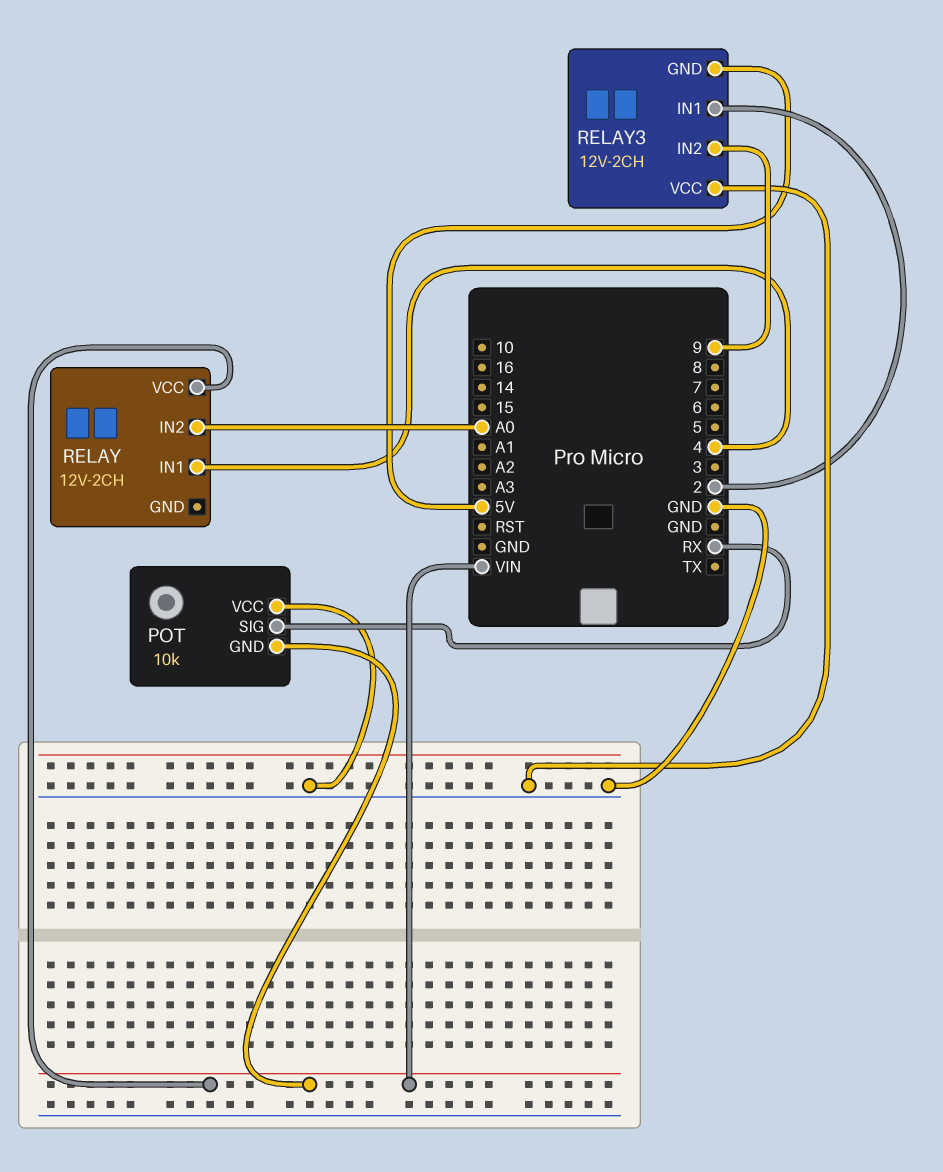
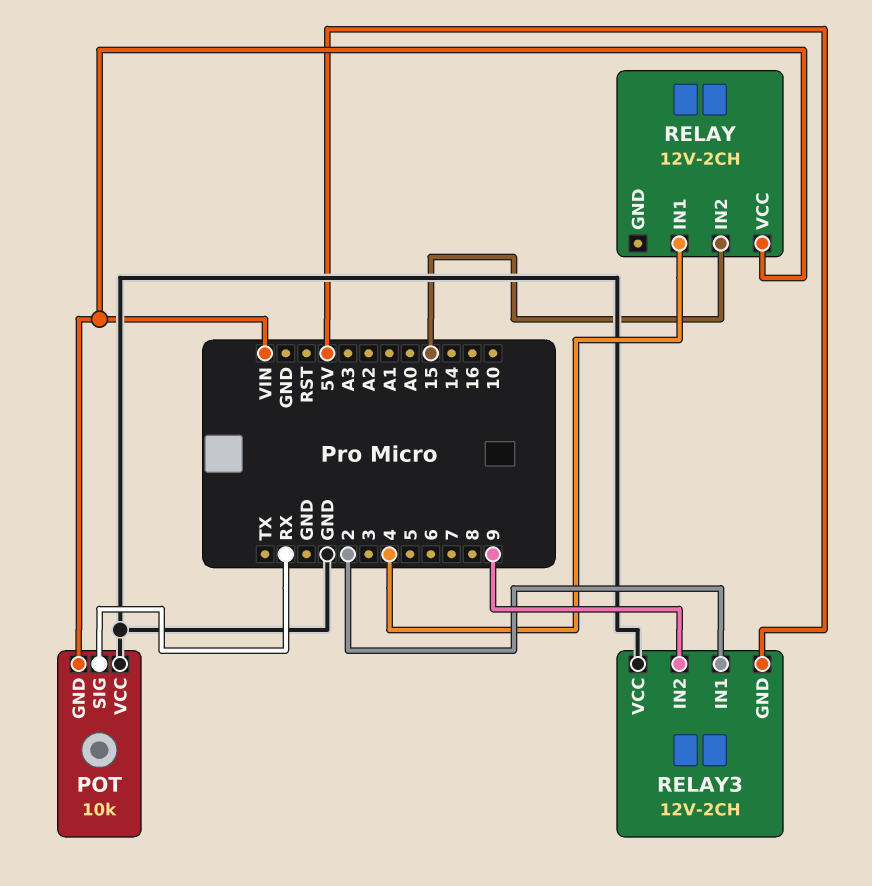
RELAY pin IN2: A0 -> 15

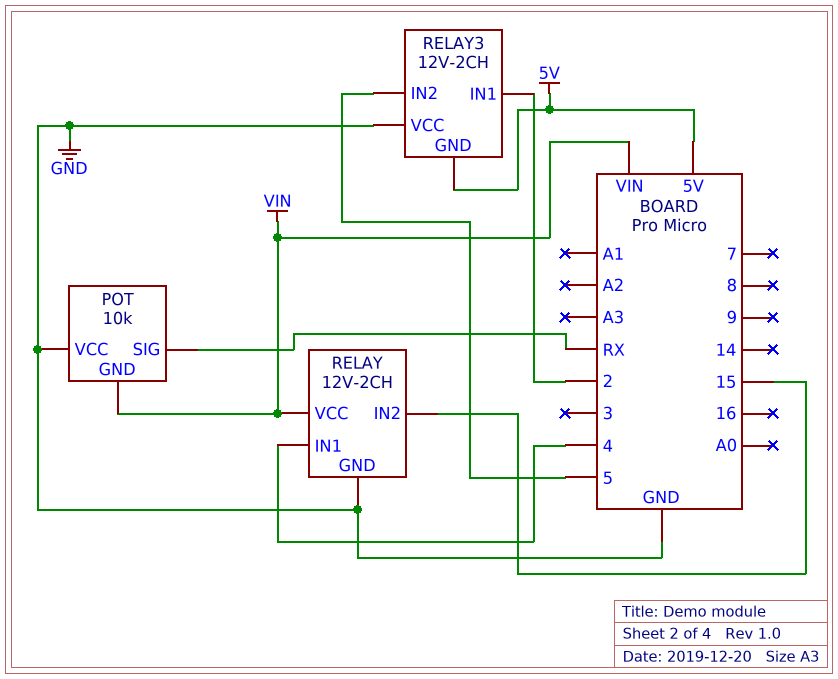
RELAY pin GND: none -> GND
RELAY3 pin IN2: 9 -> 5

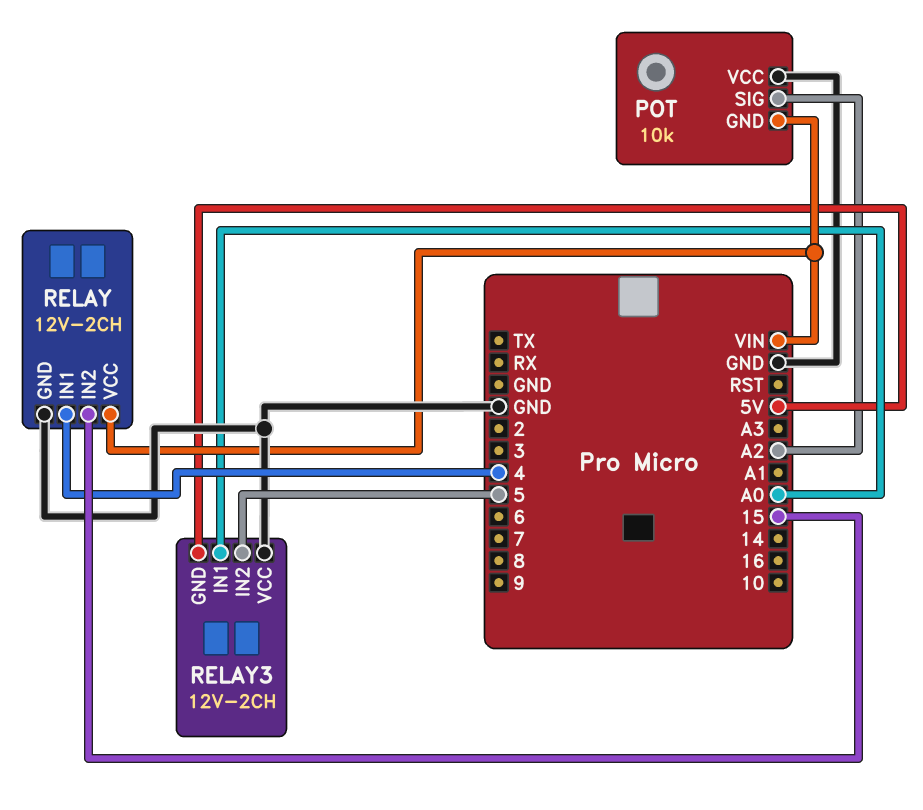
POT pin SIG: RX -> A2
RELAY3 pin IN1: 2 -> A0

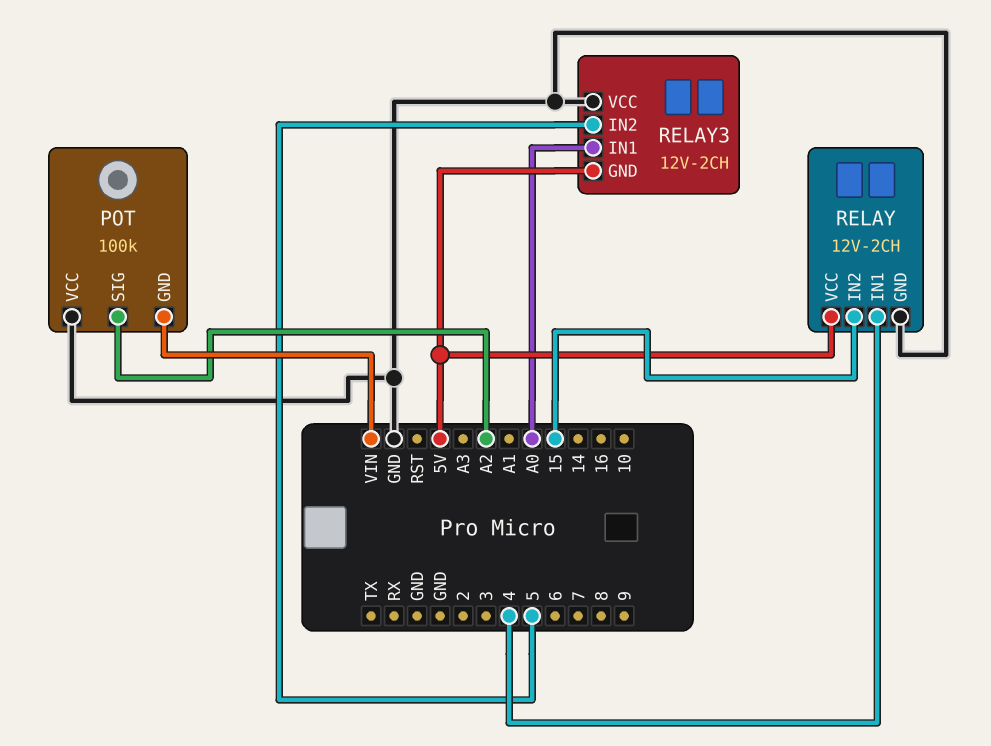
POT: 10k -> 100k
RELAY pin VCC: VIN -> 5V

